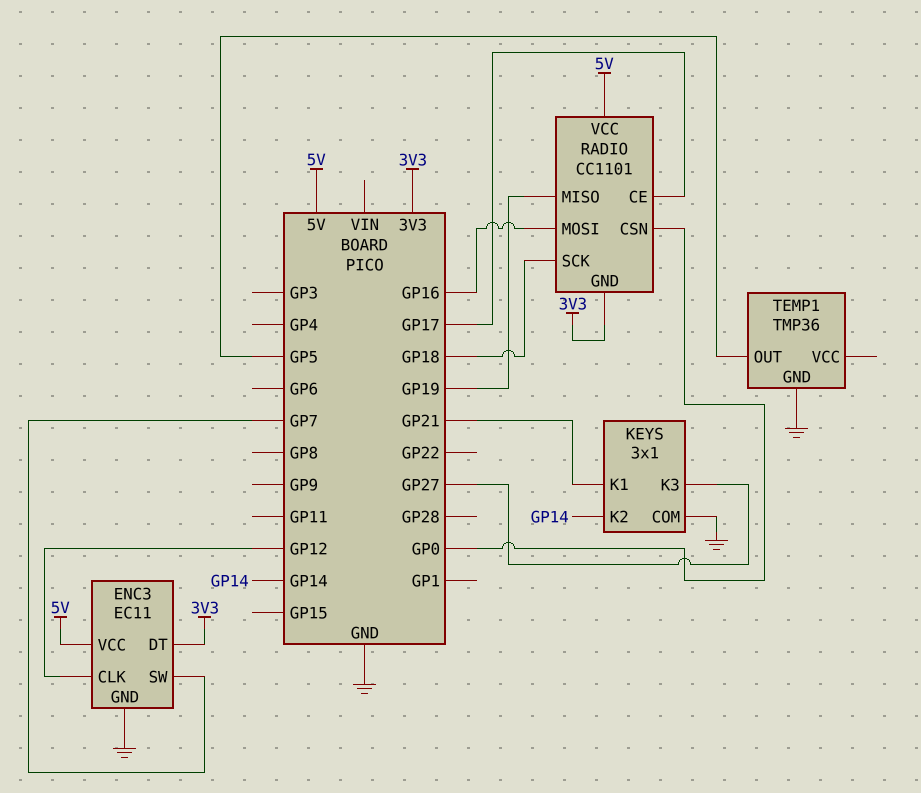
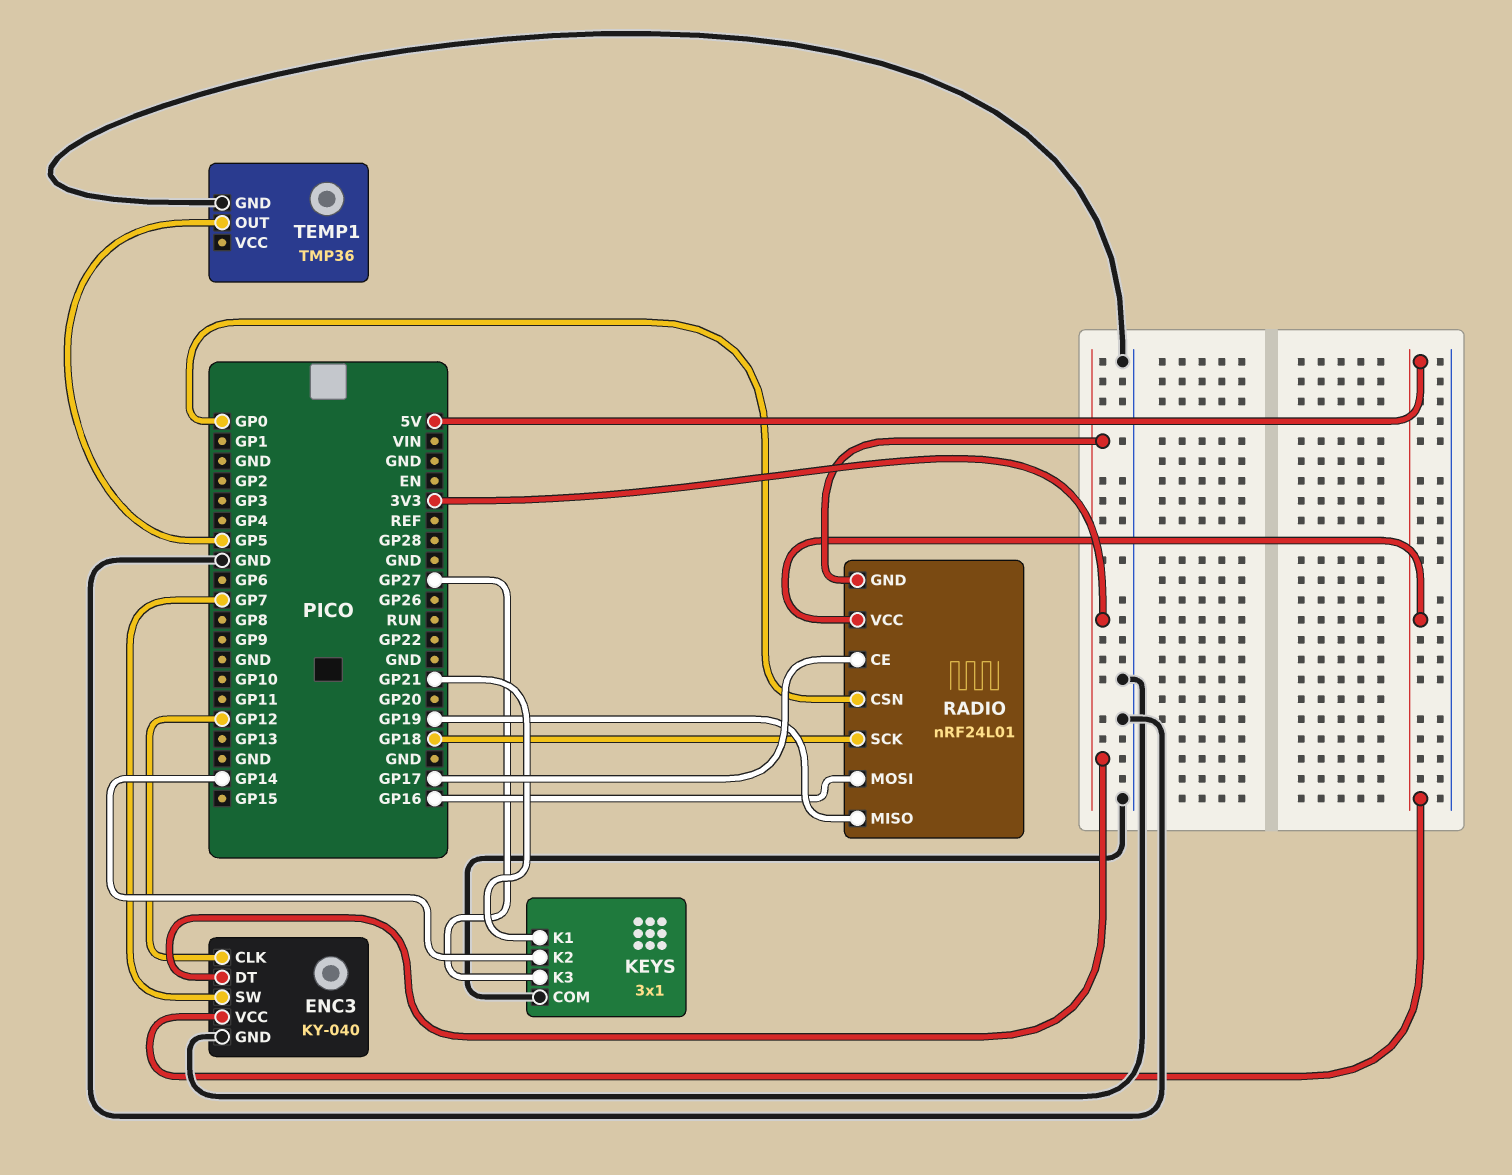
ENC3: EC11 -> KY-040
RADIO: CC1101 -> nRF24L01

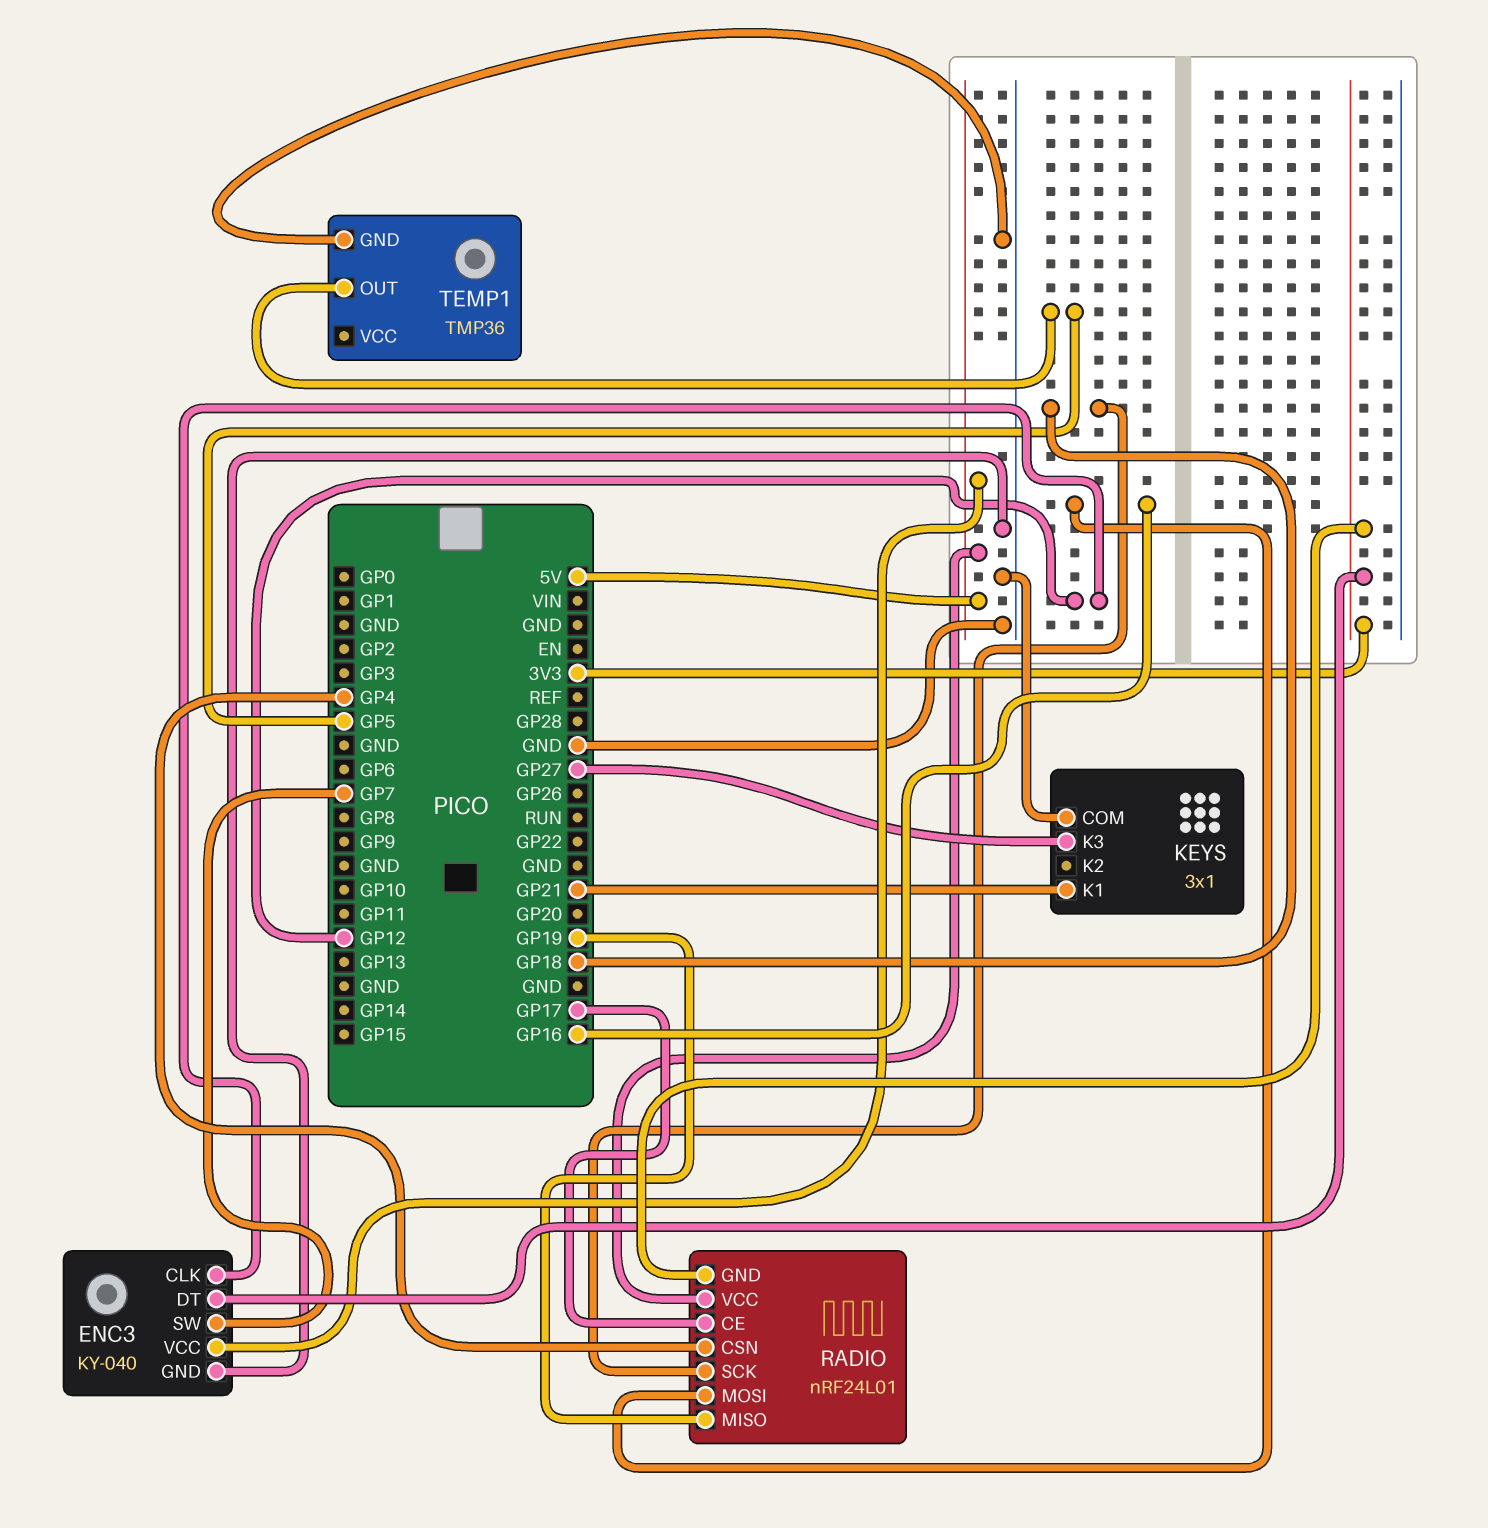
KEYS pin K2: GP14 -> none
RADIO pin CSN: GP0 -> GP4

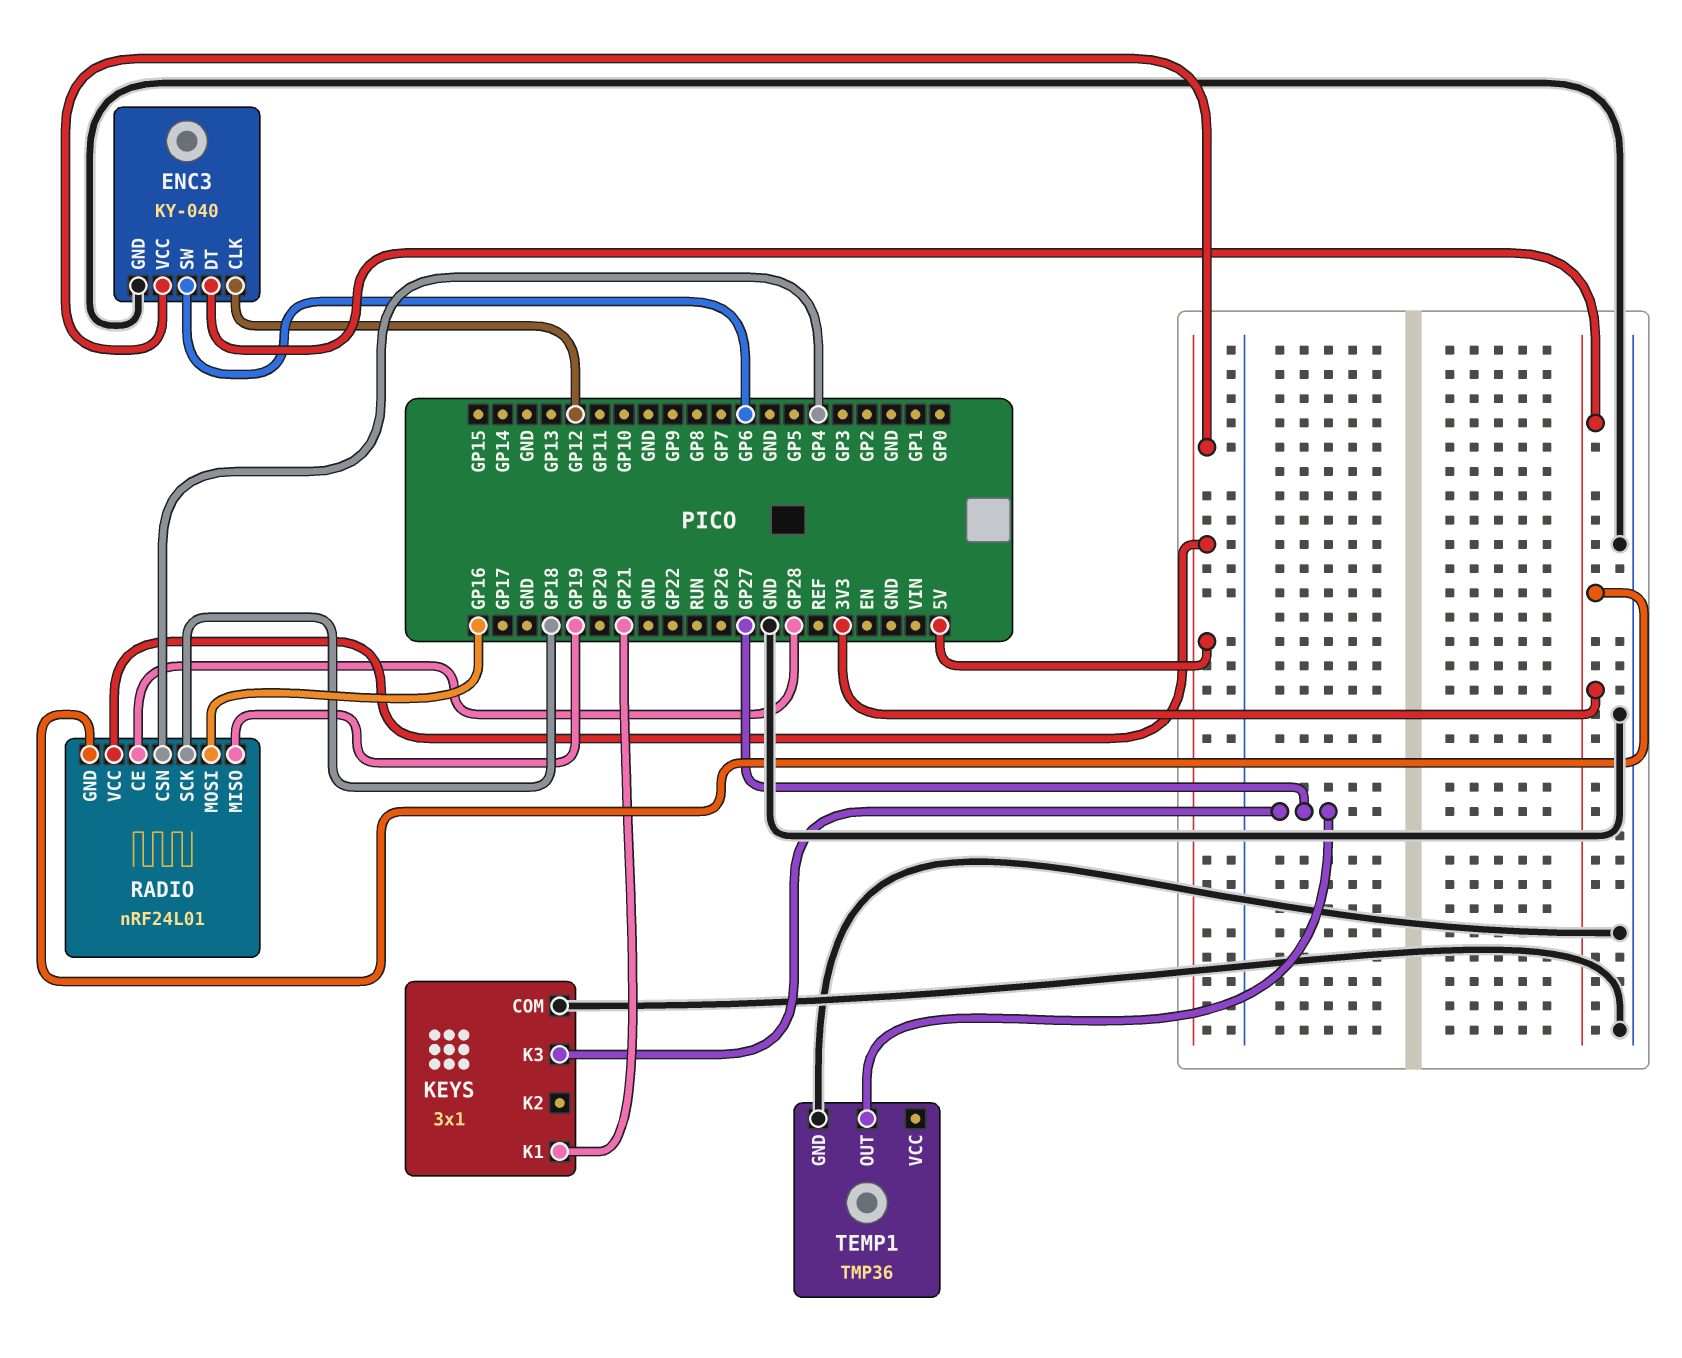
ENC3 pin SW: GP7 -> GP6
RADIO pin CE: GP17 -> GP28
TEMP1 pin OUT: GP5 -> GP27

